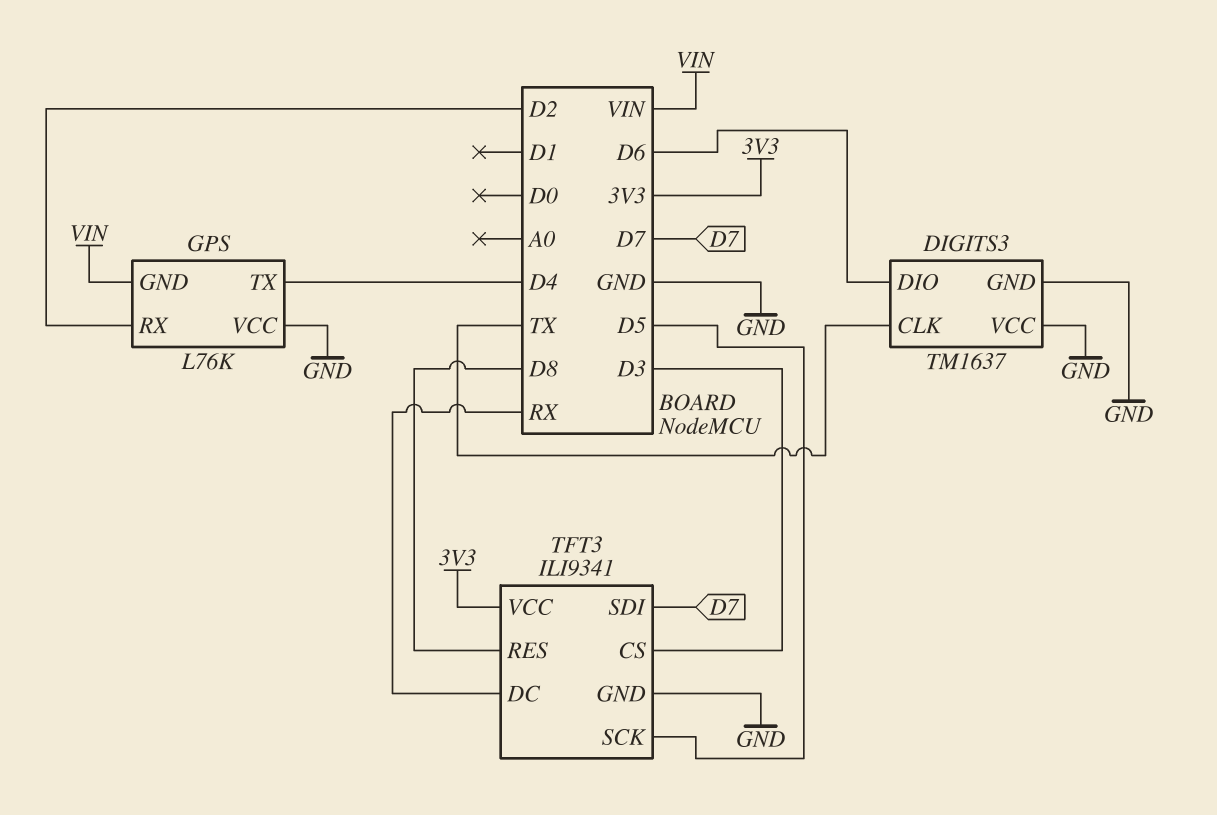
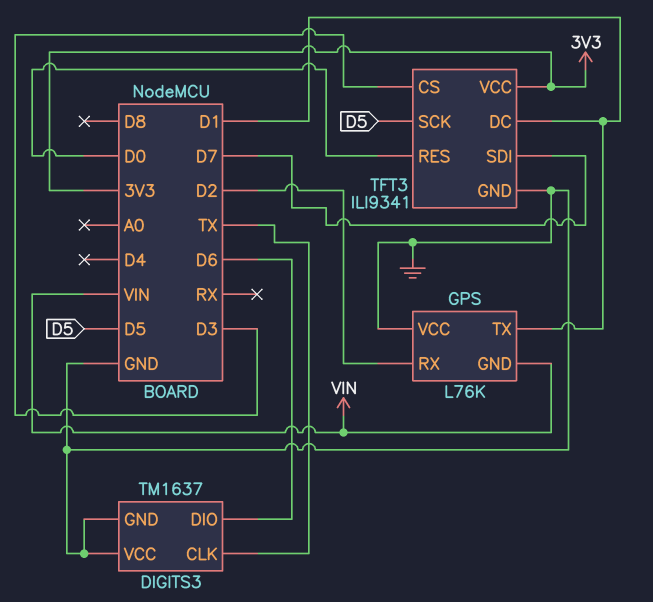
GPS pin TX: D4 -> D1
TFT3 pin DC: RX -> D1
TFT3 pin RES: D8 -> D0

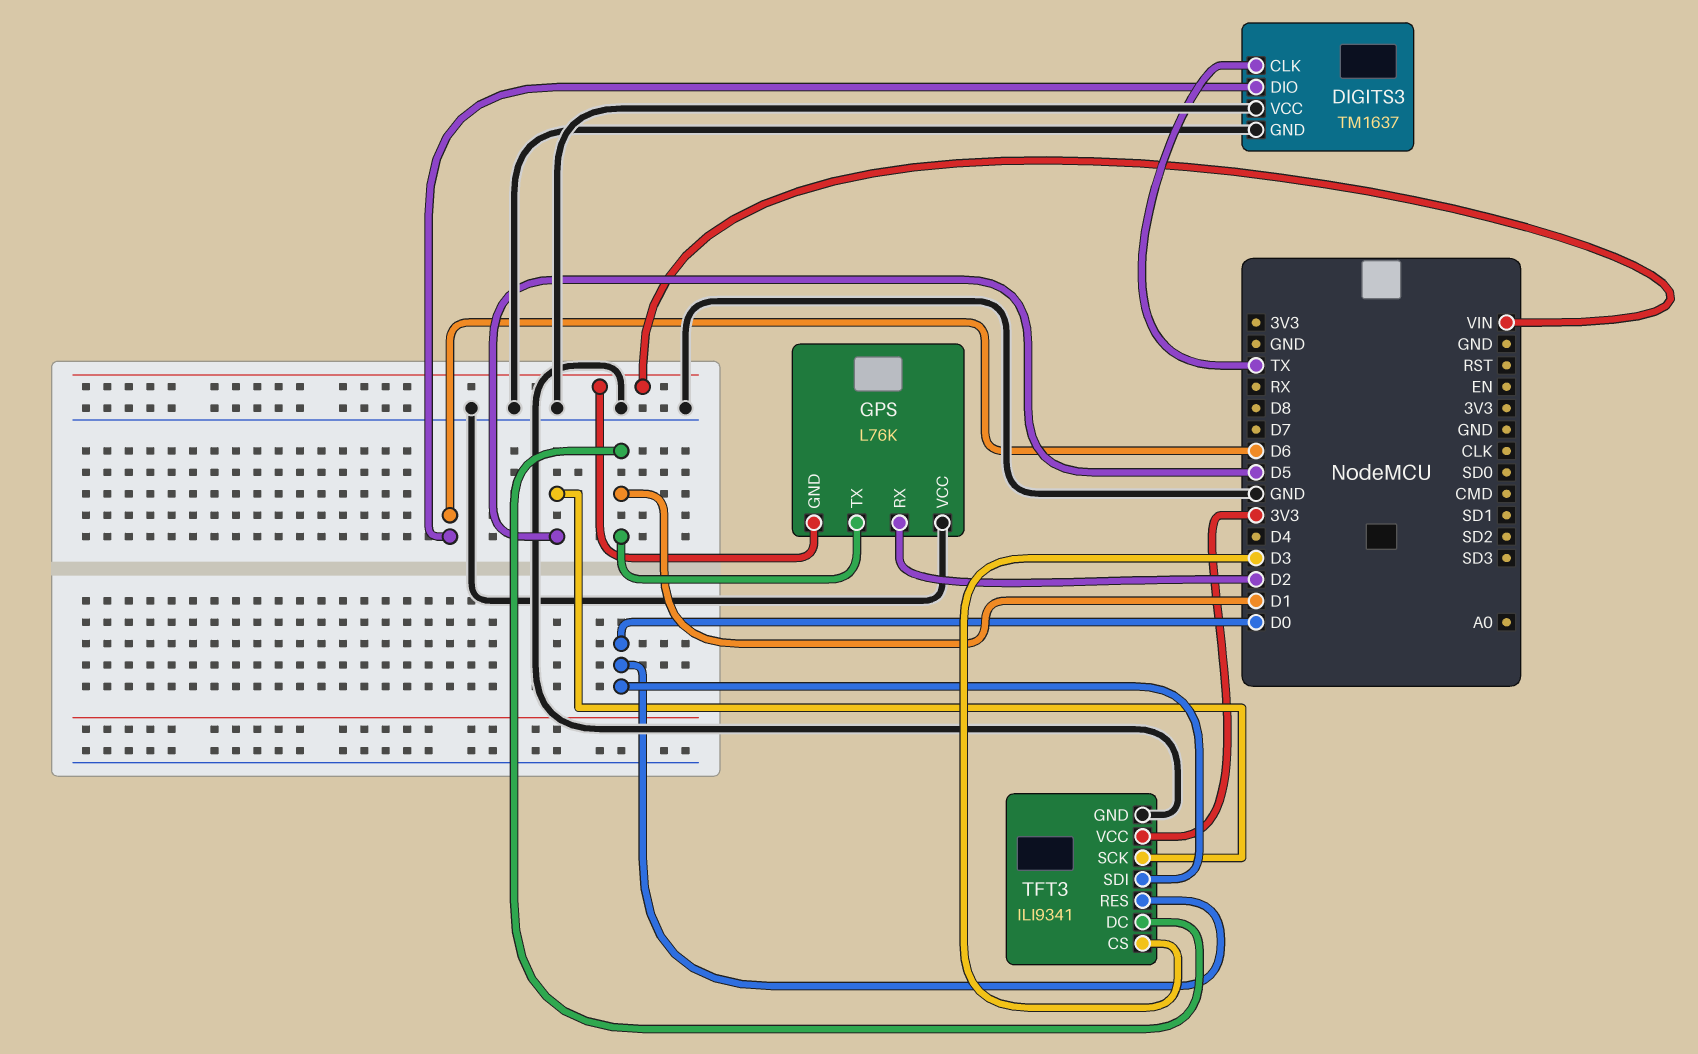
TFT3 pin SDI: D7 -> D0

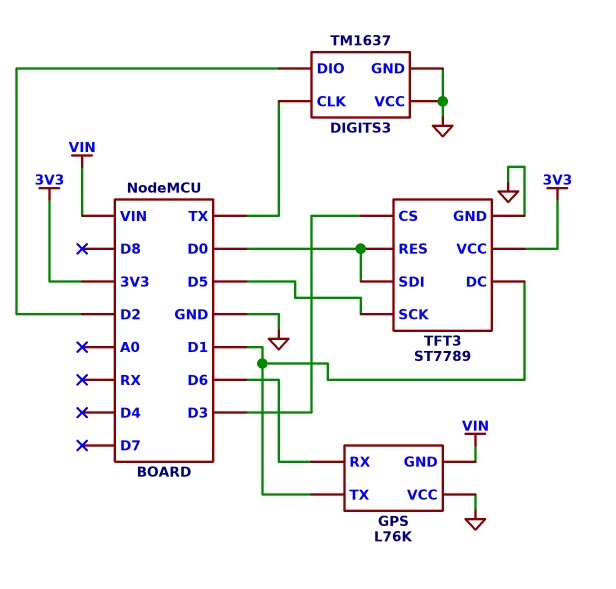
DIGITS3 pin DIO: D6 -> D2
GPS pin RX: D2 -> D6
TFT3: ILI9341 -> ST7789

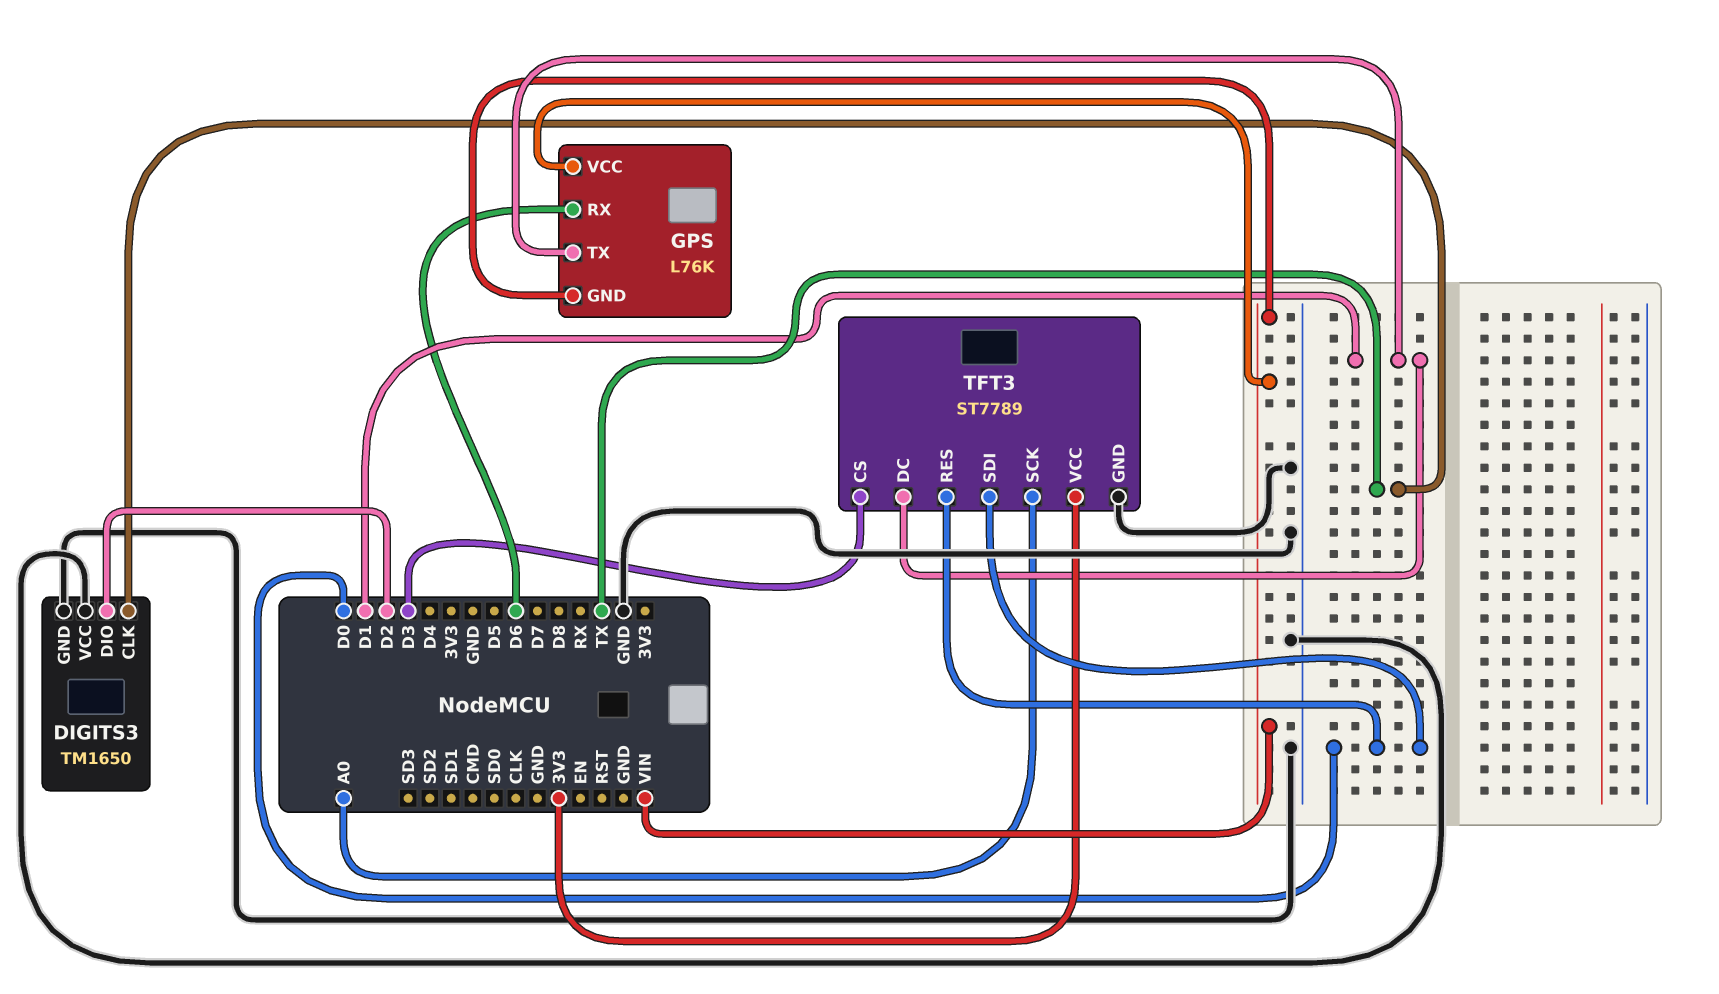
DIGITS3: TM1637 -> TM1650
GPS pin VCC: GND -> VIN
TFT3 pin SCK: D5 -> A0

